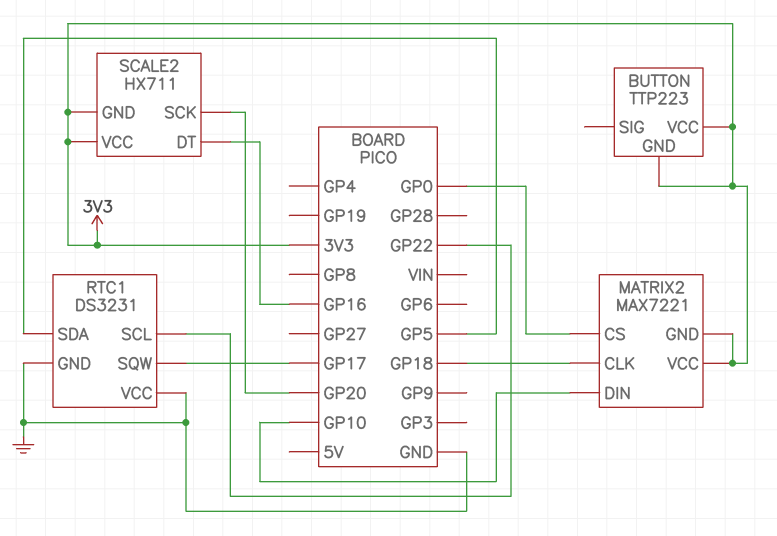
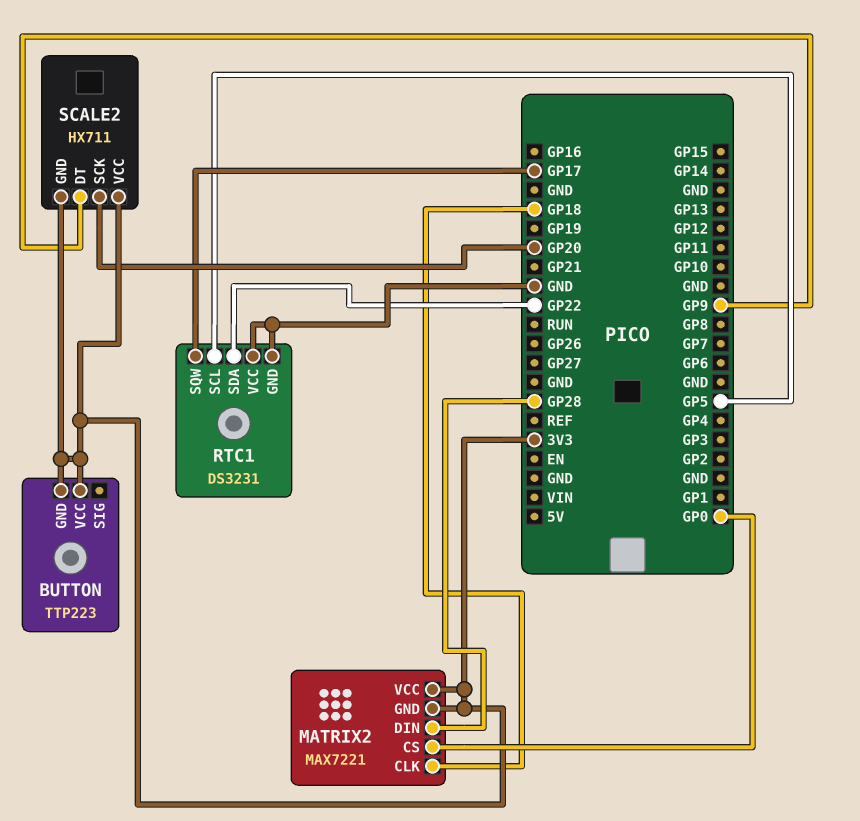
MATRIX2 pin DIN: GP10 -> GP28
RTC1 pin SCL: GP22 -> GP5
RTC1 pin SDA: GP5 -> GP22
SCALE2 pin DT: GP16 -> GP9

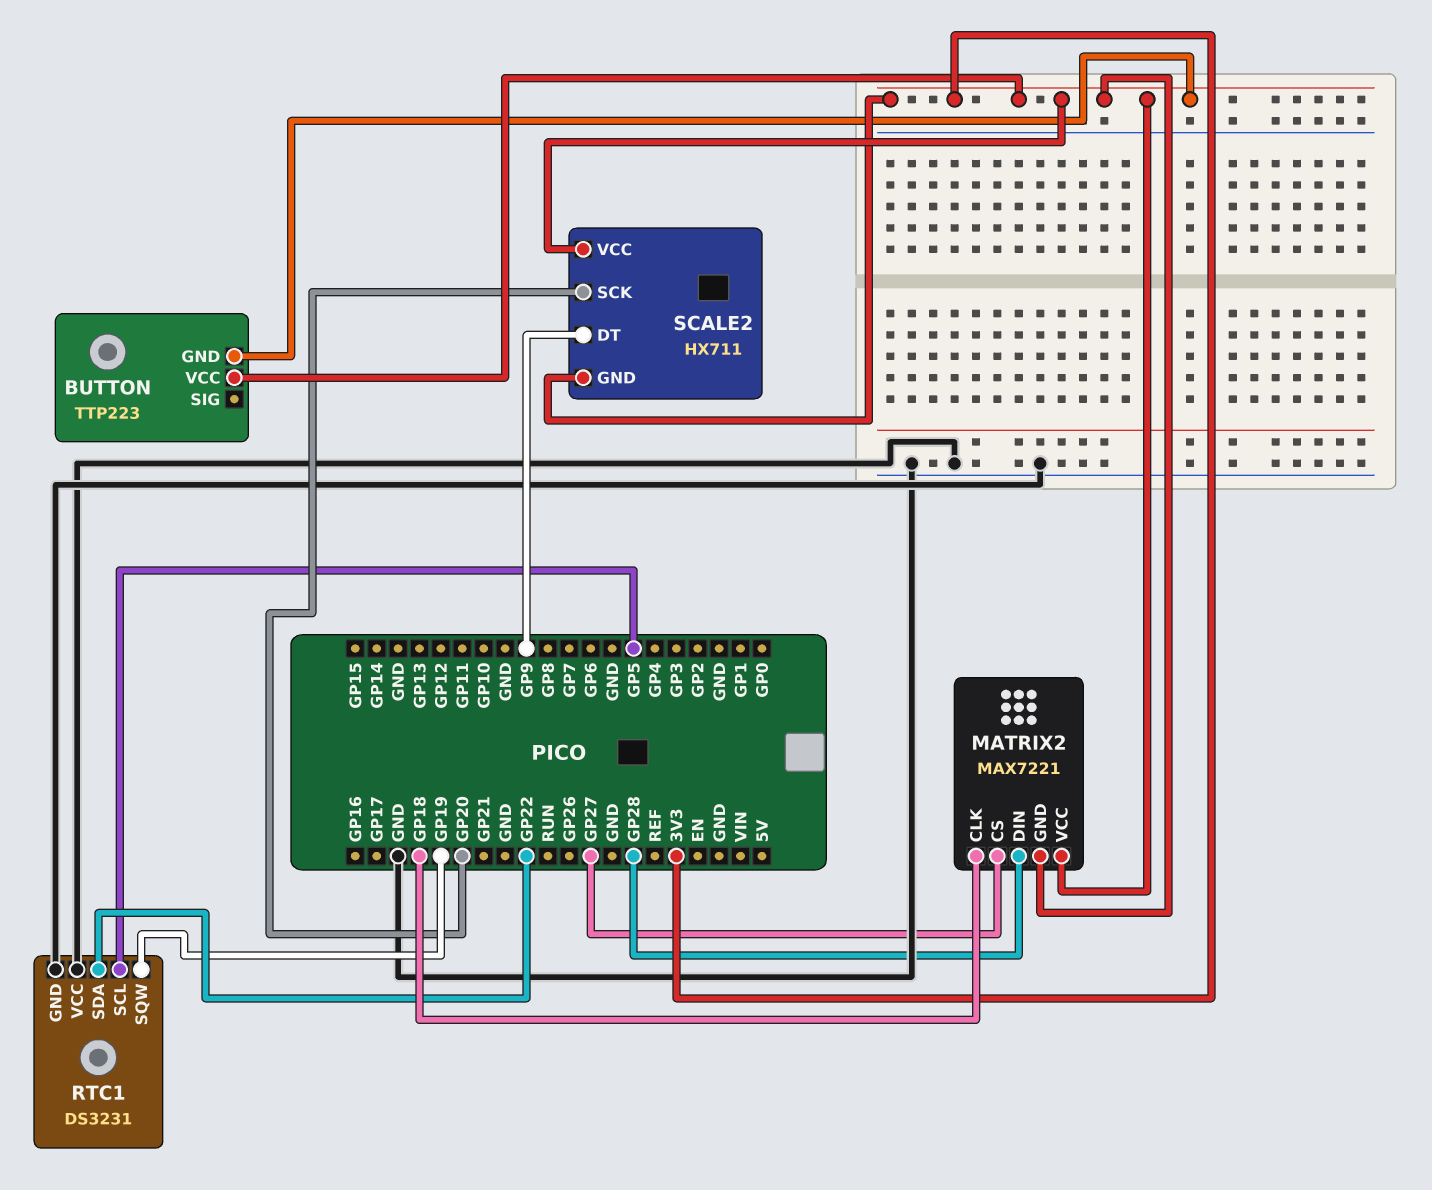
MATRIX2 pin CS: GP0 -> GP27
RTC1 pin SQW: GP17 -> GP19

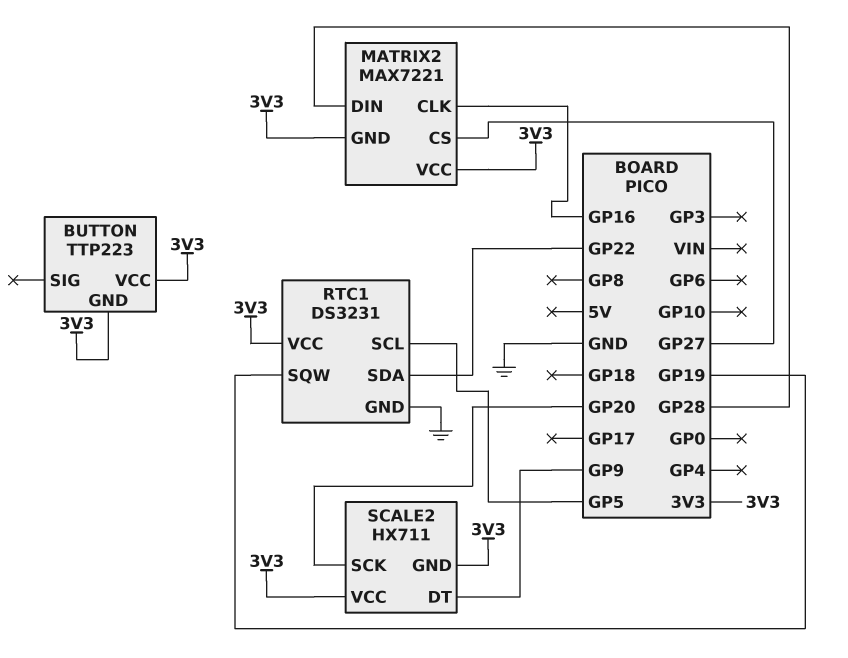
MATRIX2 pin CLK: GP18 -> GP16
RTC1 pin VCC: GND -> 3V3

